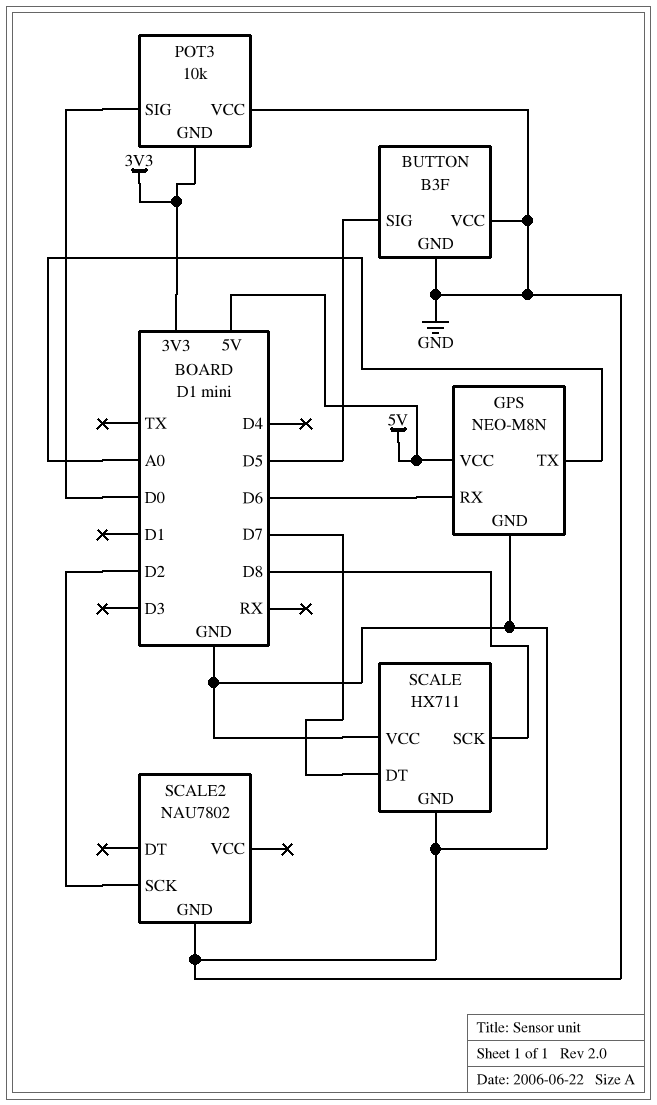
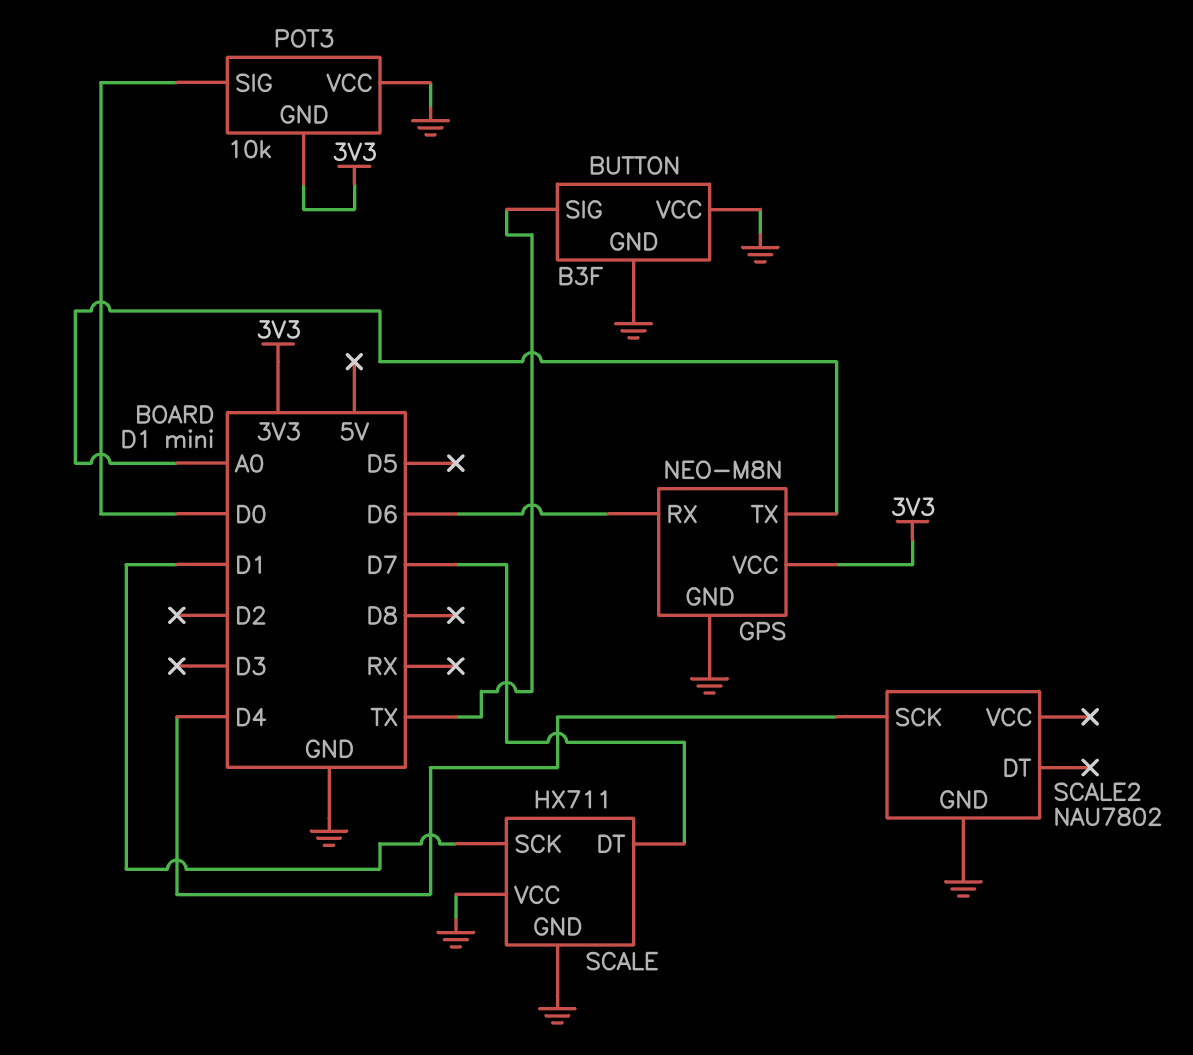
BUTTON pin SIG: D5 -> TX
GPS pin VCC: 5V -> 3V3
SCALE pin SCK: D8 -> D1
SCALE2 pin SCK: D2 -> D4

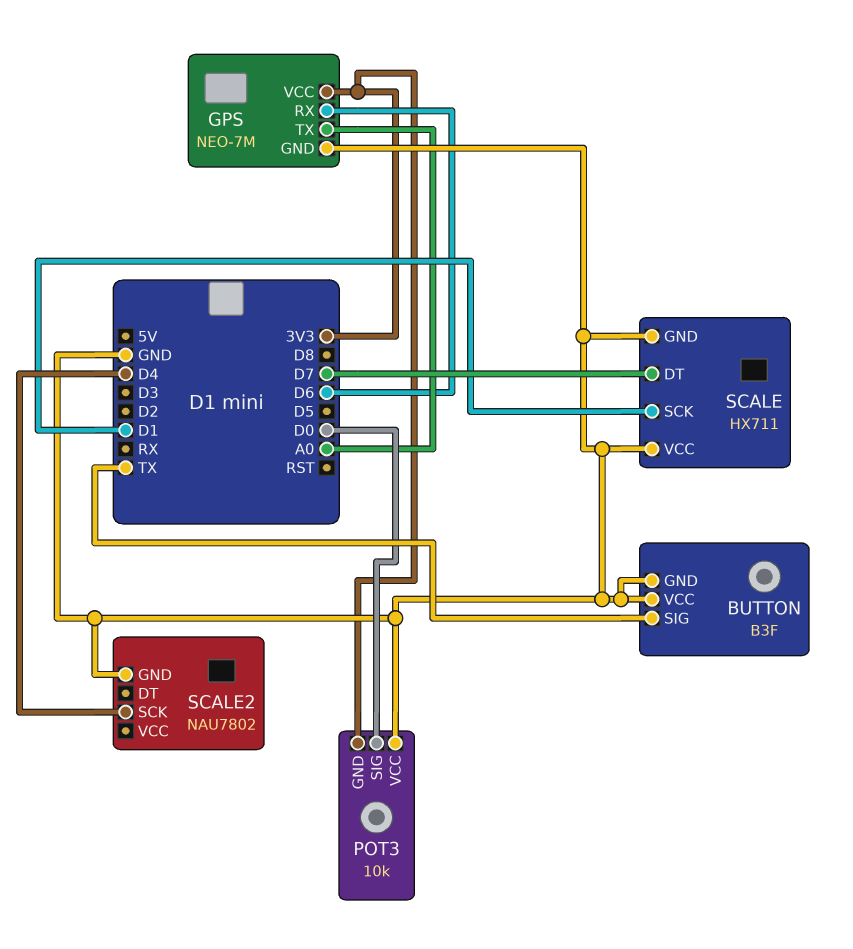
GPS: NEO-M8N -> NEO-7M

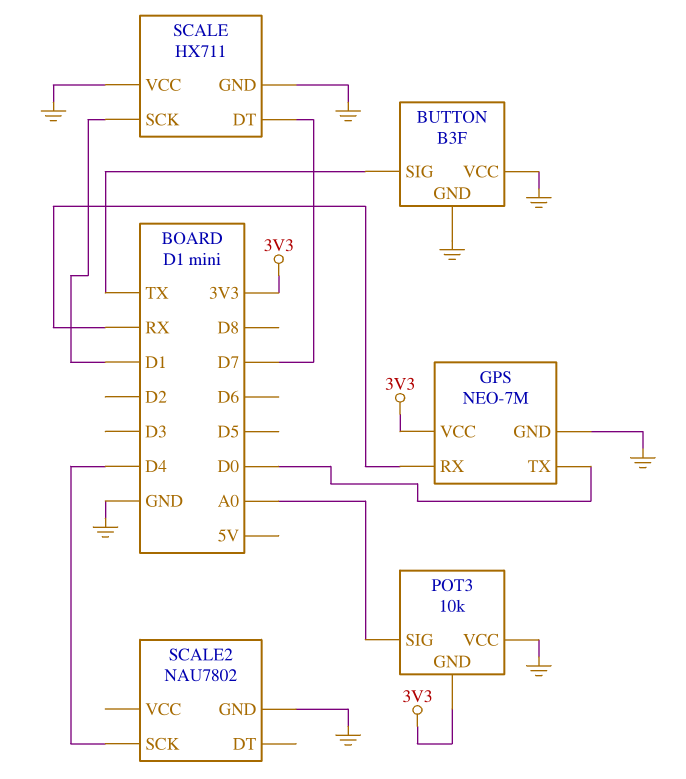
GPS pin RX: D6 -> RX
GPS pin TX: A0 -> D0
POT3 pin SIG: D0 -> A0

